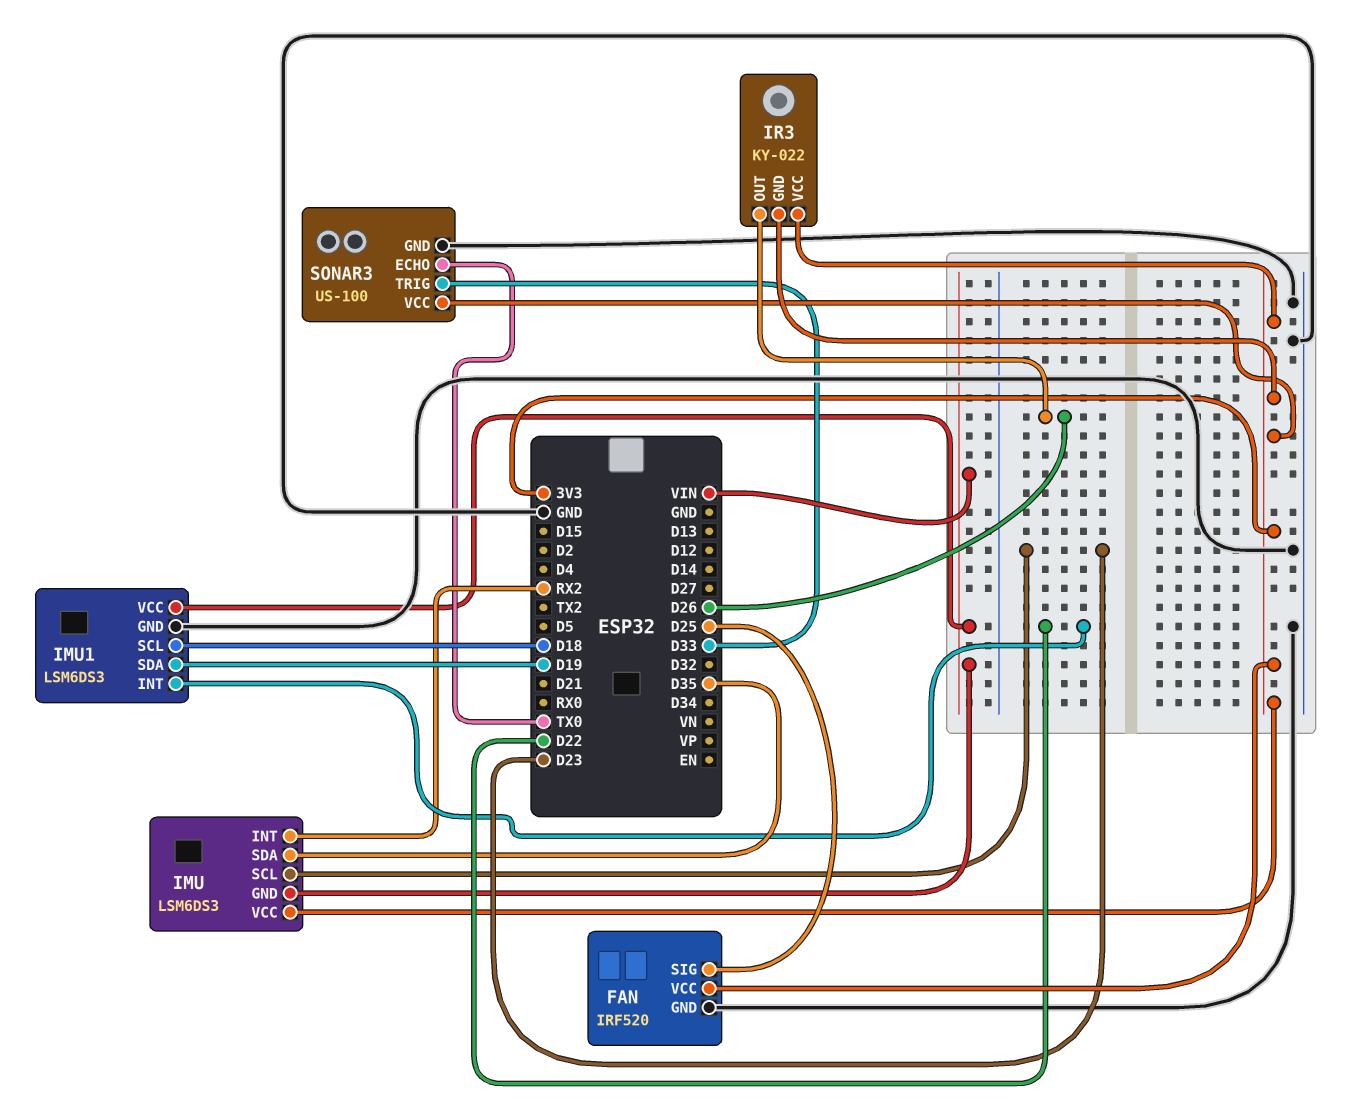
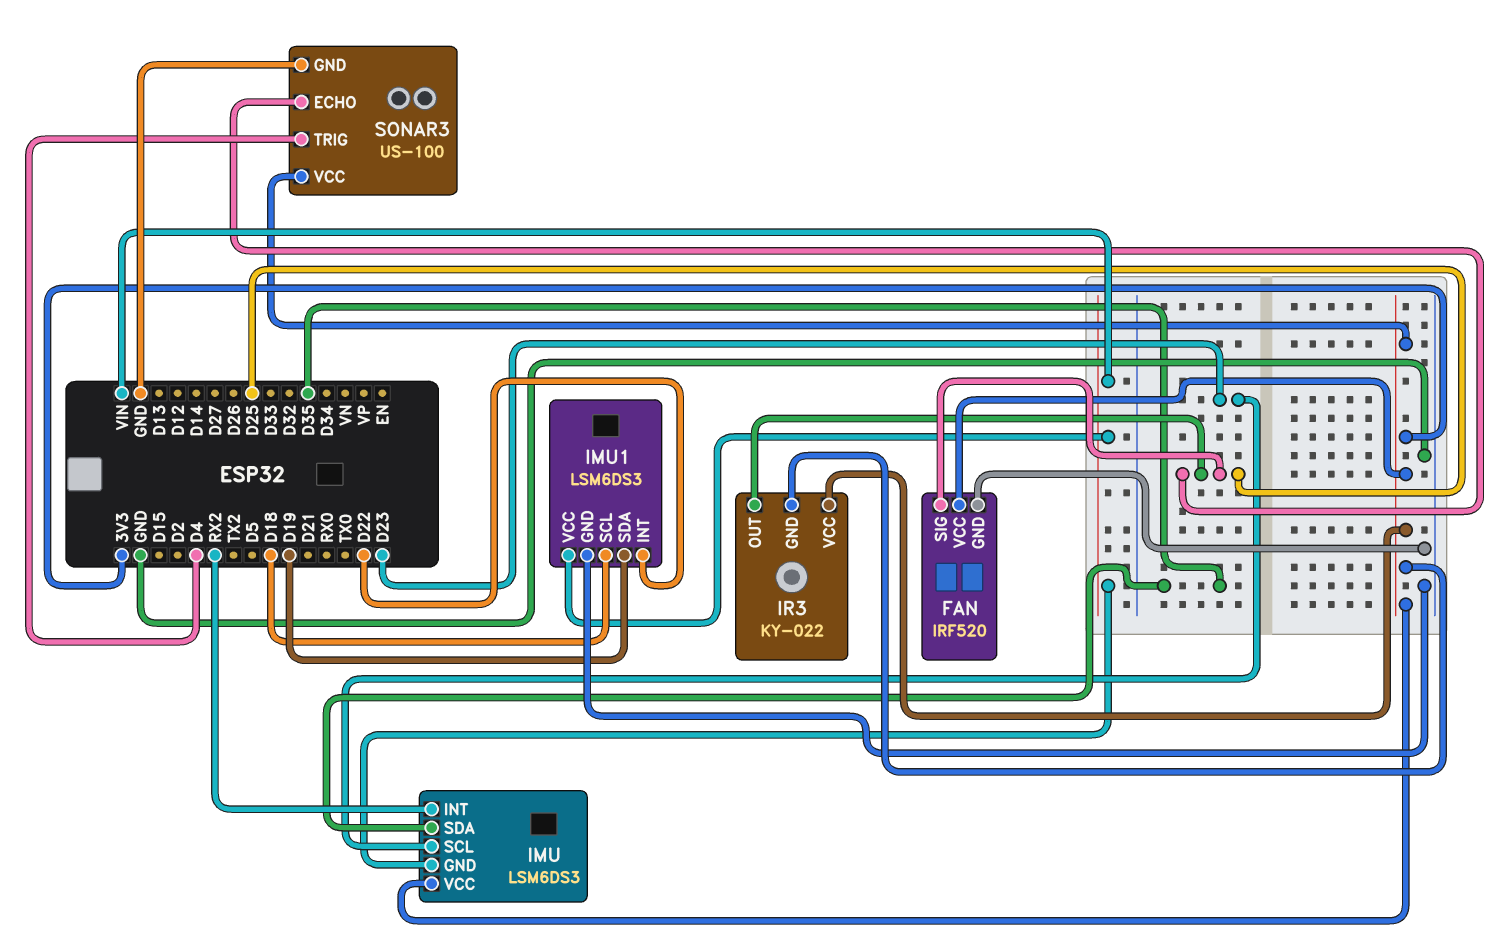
IR3 pin OUT: D26 -> D25
SONAR3 pin ECHO: TX0 -> D25
SONAR3 pin TRIG: D33 -> D4

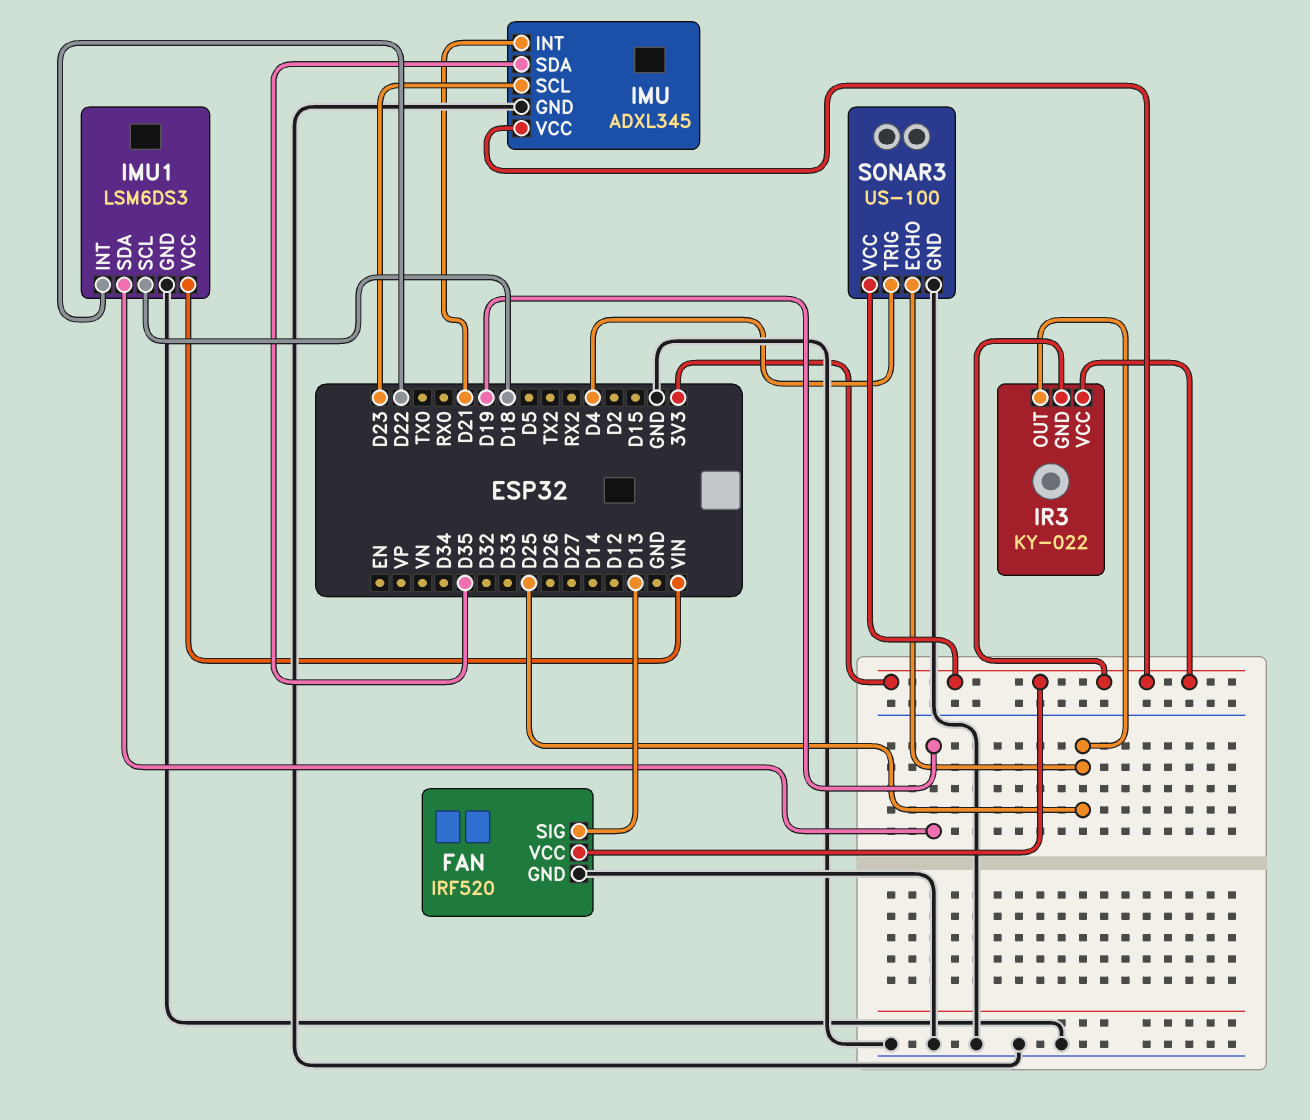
FAN pin SIG: D25 -> D13
IMU: LSM6DS3 -> ADXL345
IMU pin GND: VIN -> GND
IMU pin INT: RX2 -> D21

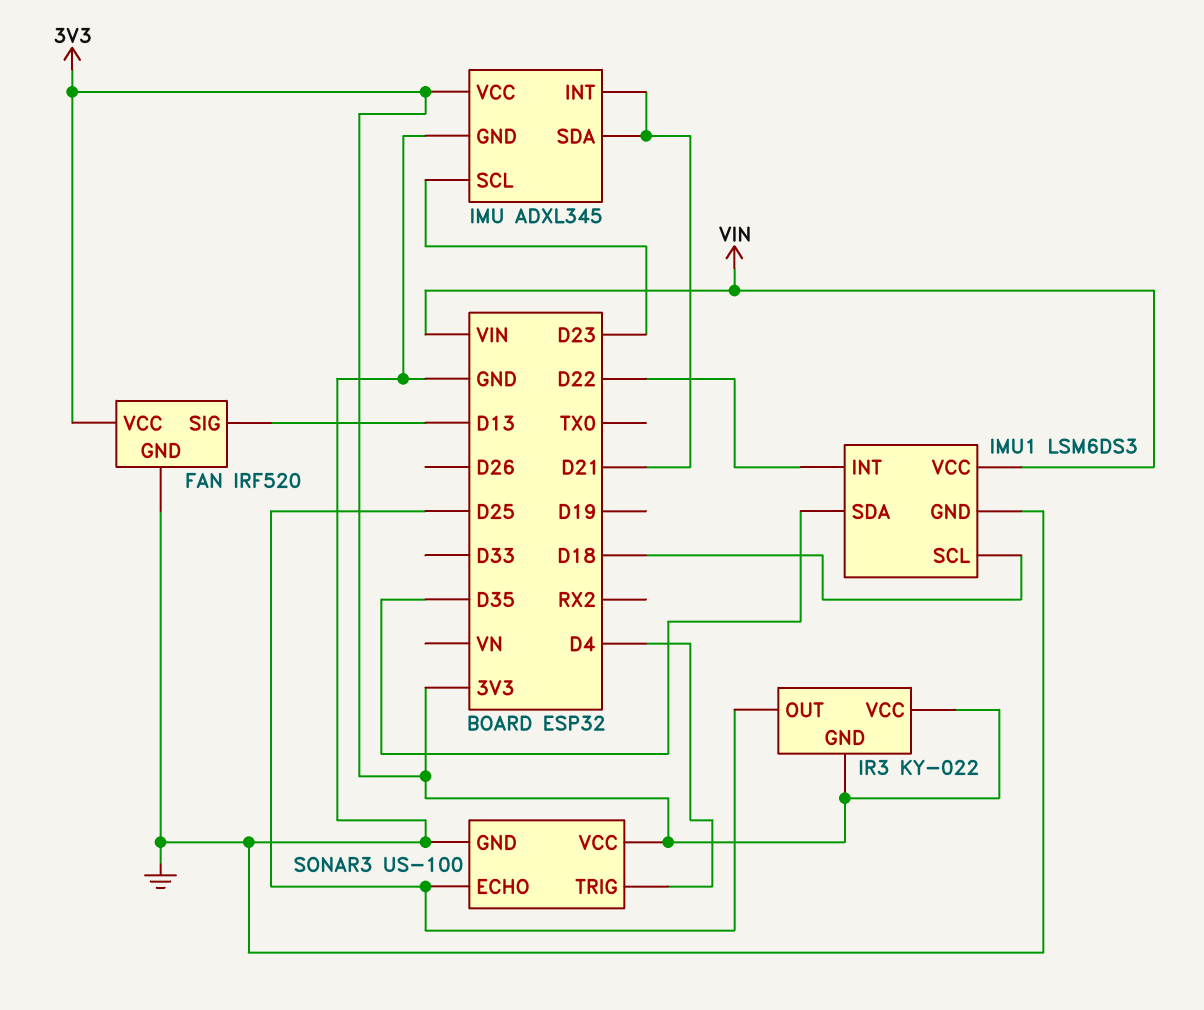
IMU pin SDA: D35 -> D21
IMU1 pin SDA: D19 -> D35

